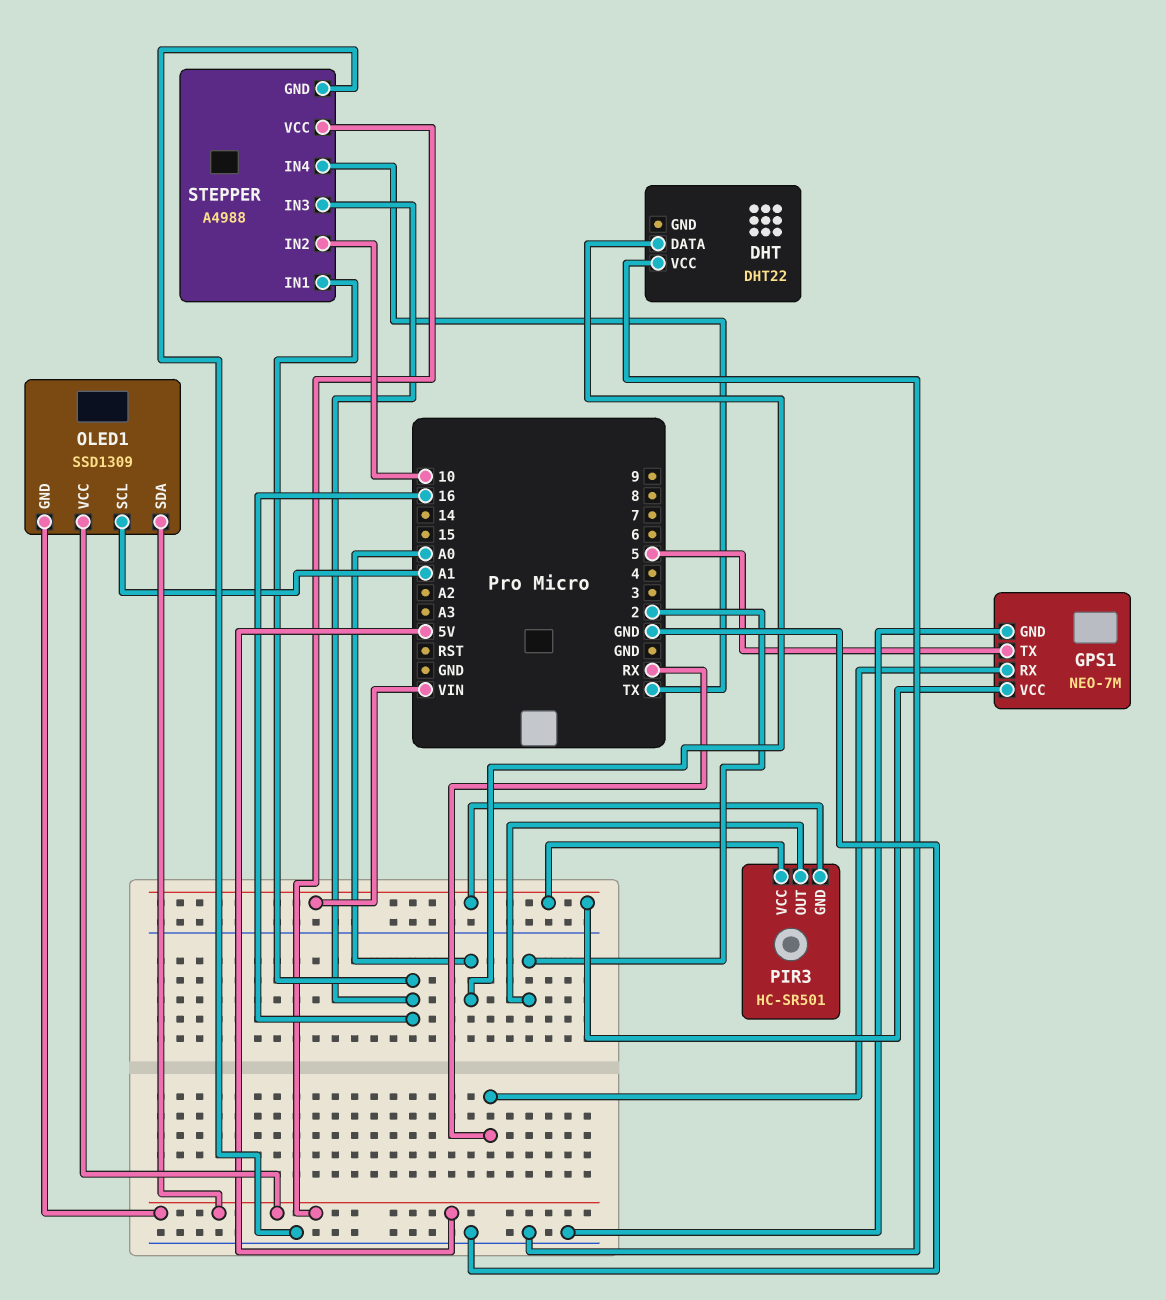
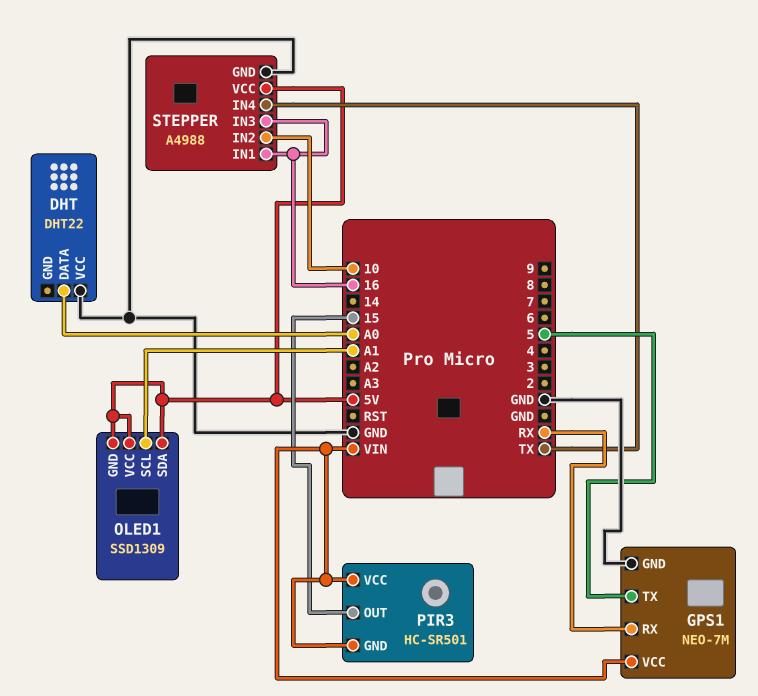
PIR3 pin OUT: 2 -> 15

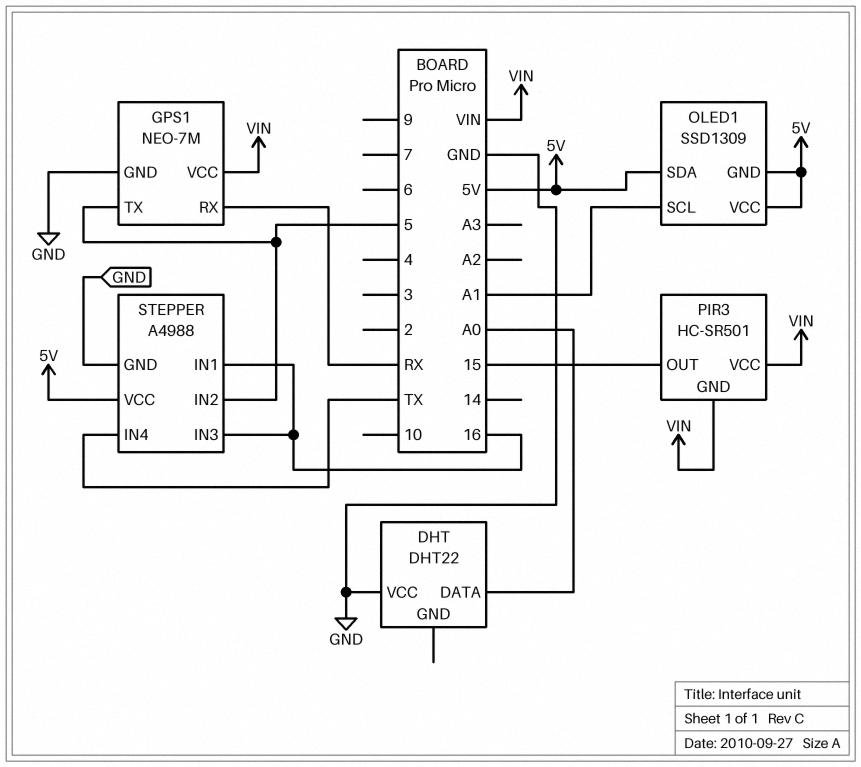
STEPPER pin IN2: 10 -> 5

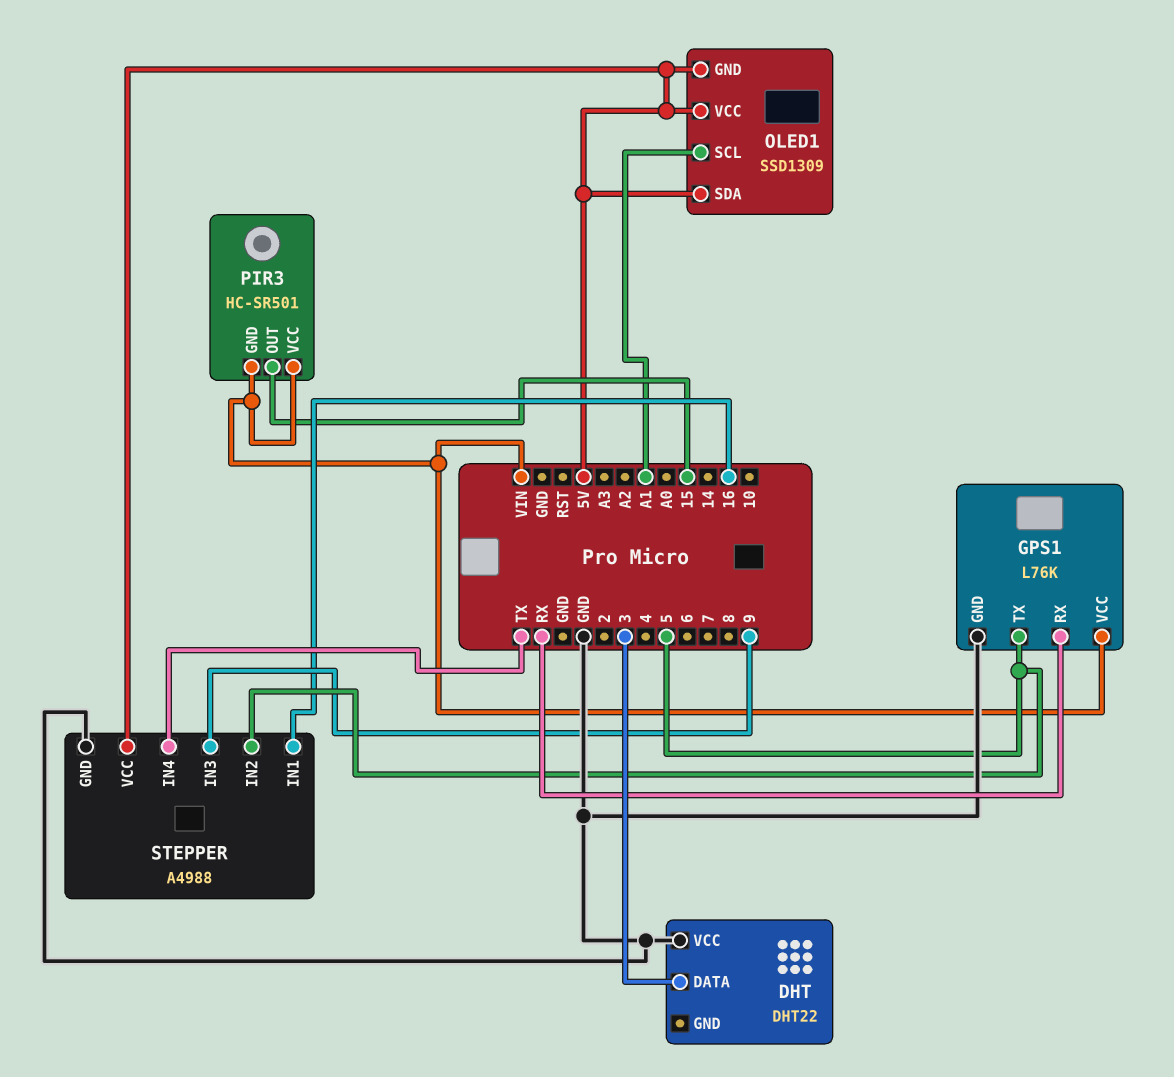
DHT pin DATA: A0 -> 3
GPS1: NEO-7M -> L76K
STEPPER pin IN3: 16 -> 9

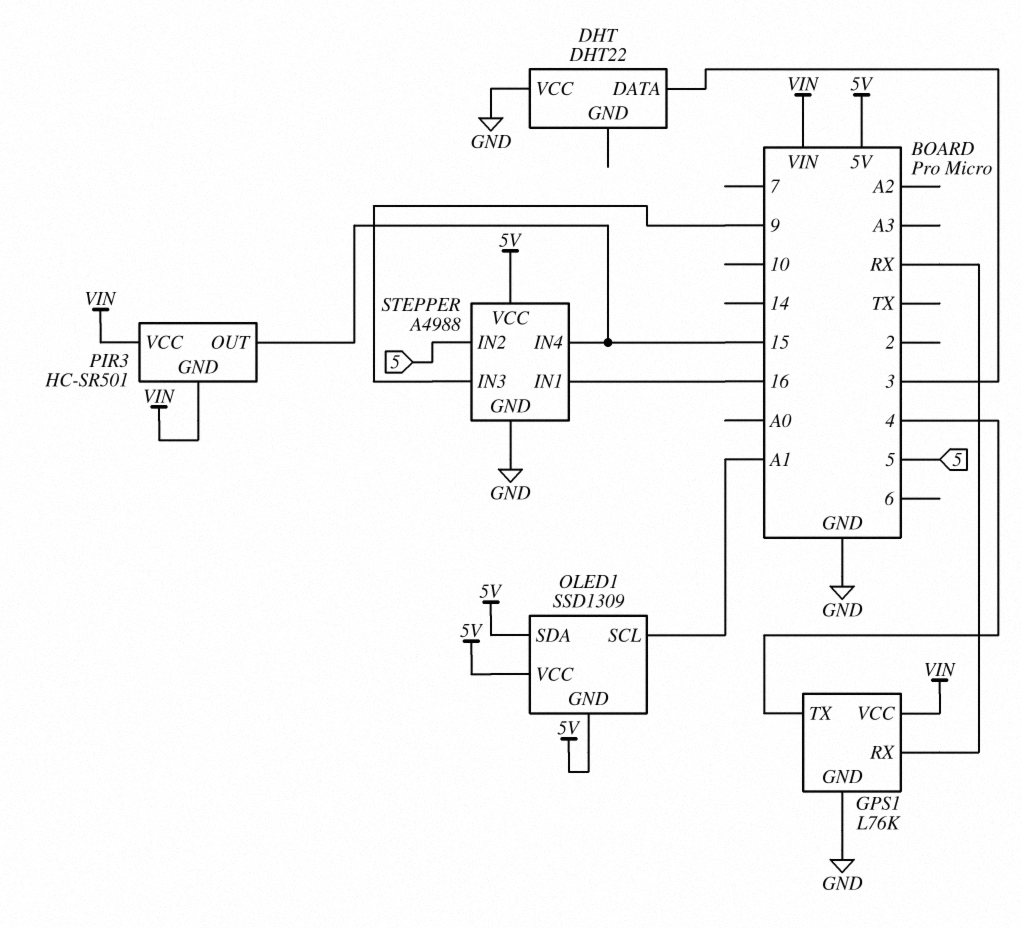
GPS1 pin TX: 5 -> 4
STEPPER pin IN4: TX -> 15

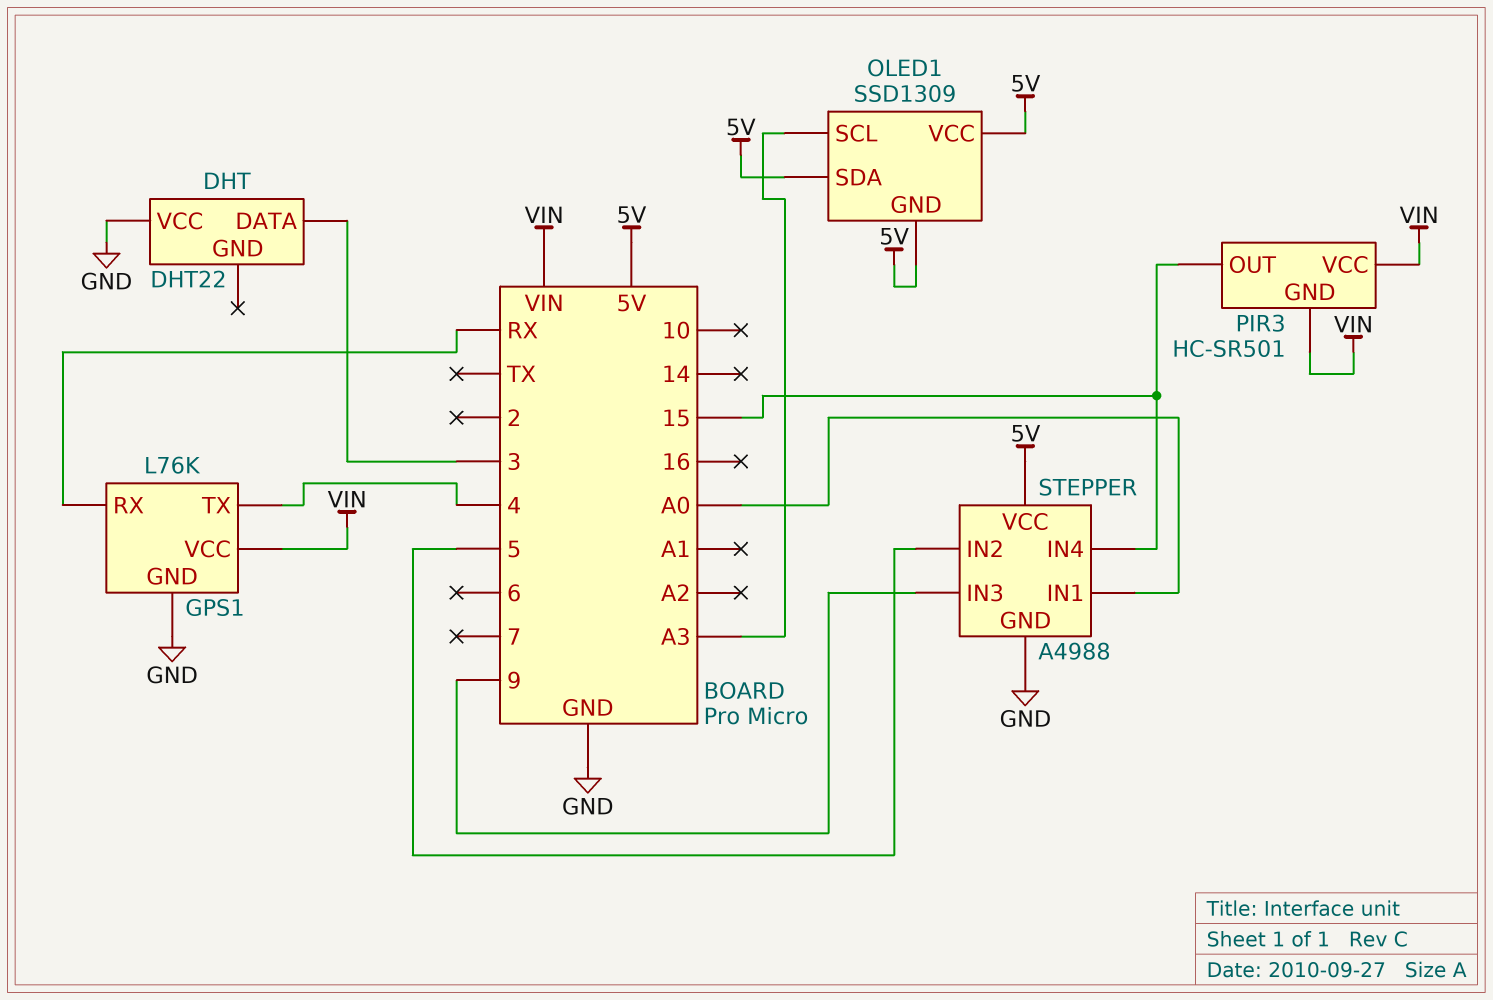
OLED1 pin SCL: A1 -> A3
STEPPER pin IN1: 16 -> A0

